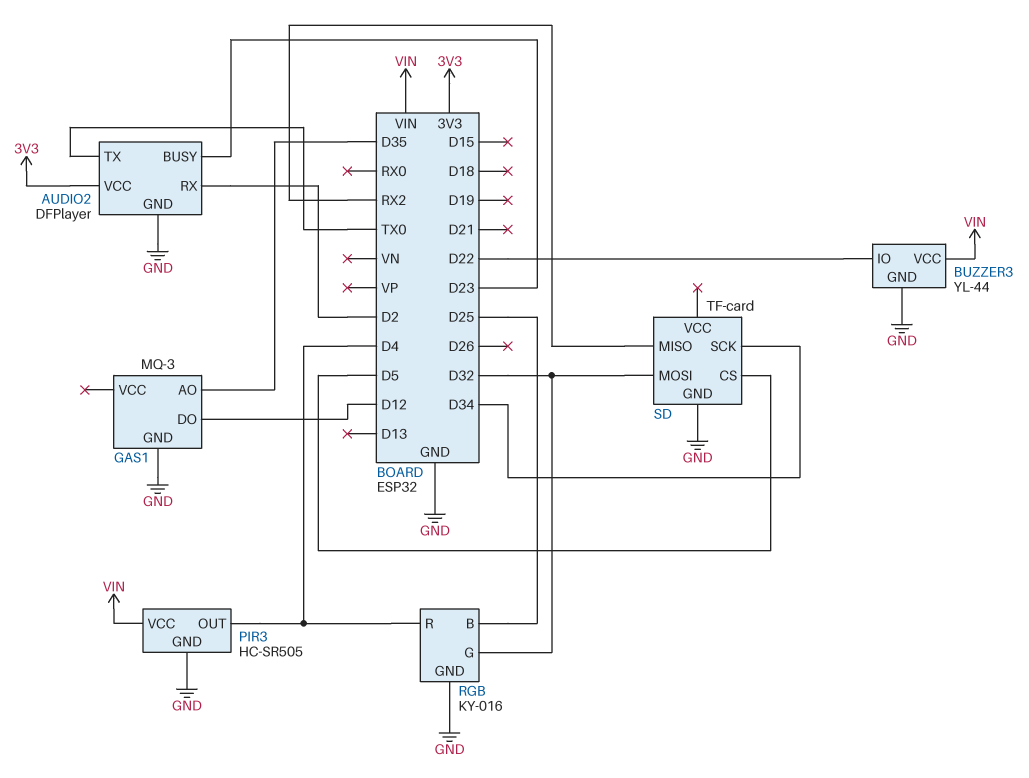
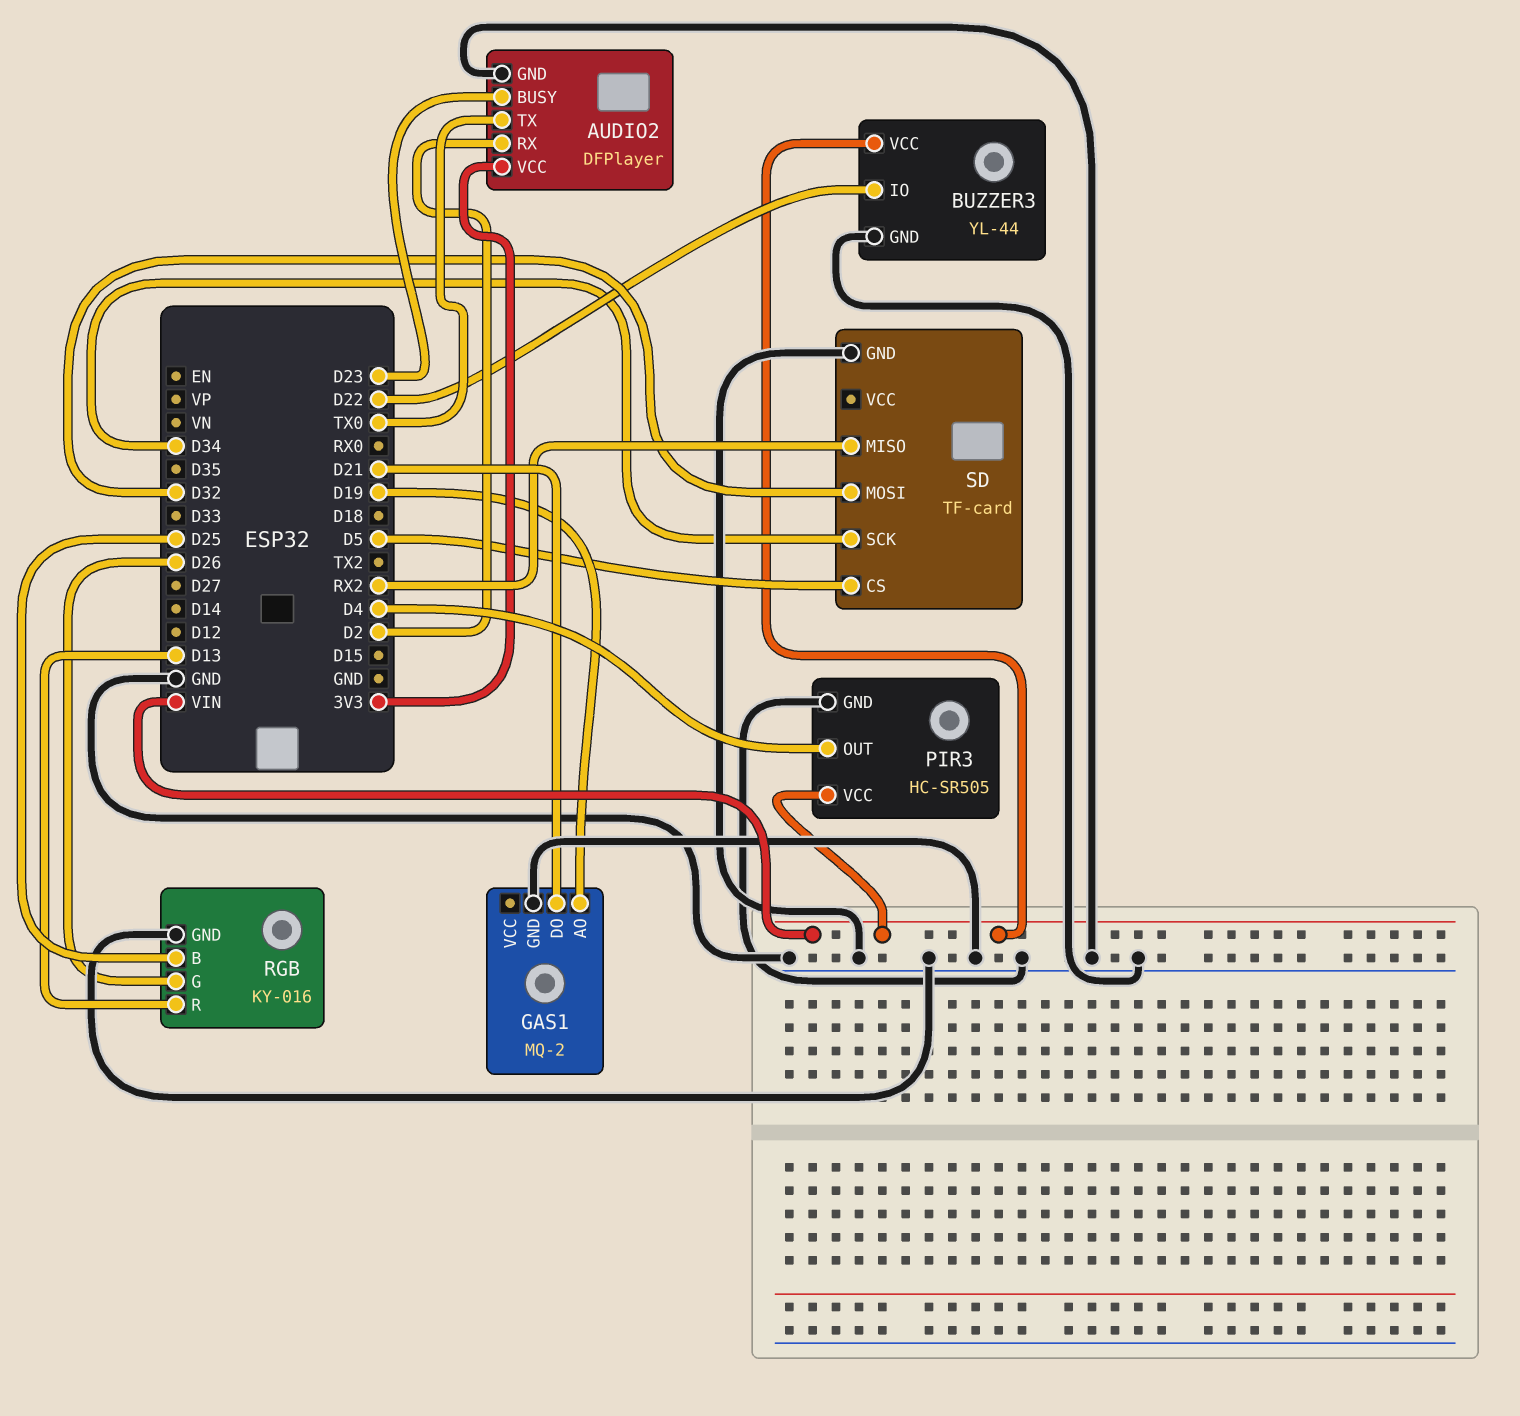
GAS1: MQ-3 -> MQ-2
GAS1 pin AO: D35 -> D19
GAS1 pin DO: D12 -> D21
RGB pin G: D32 -> D26
RGB pin R: D4 -> D13

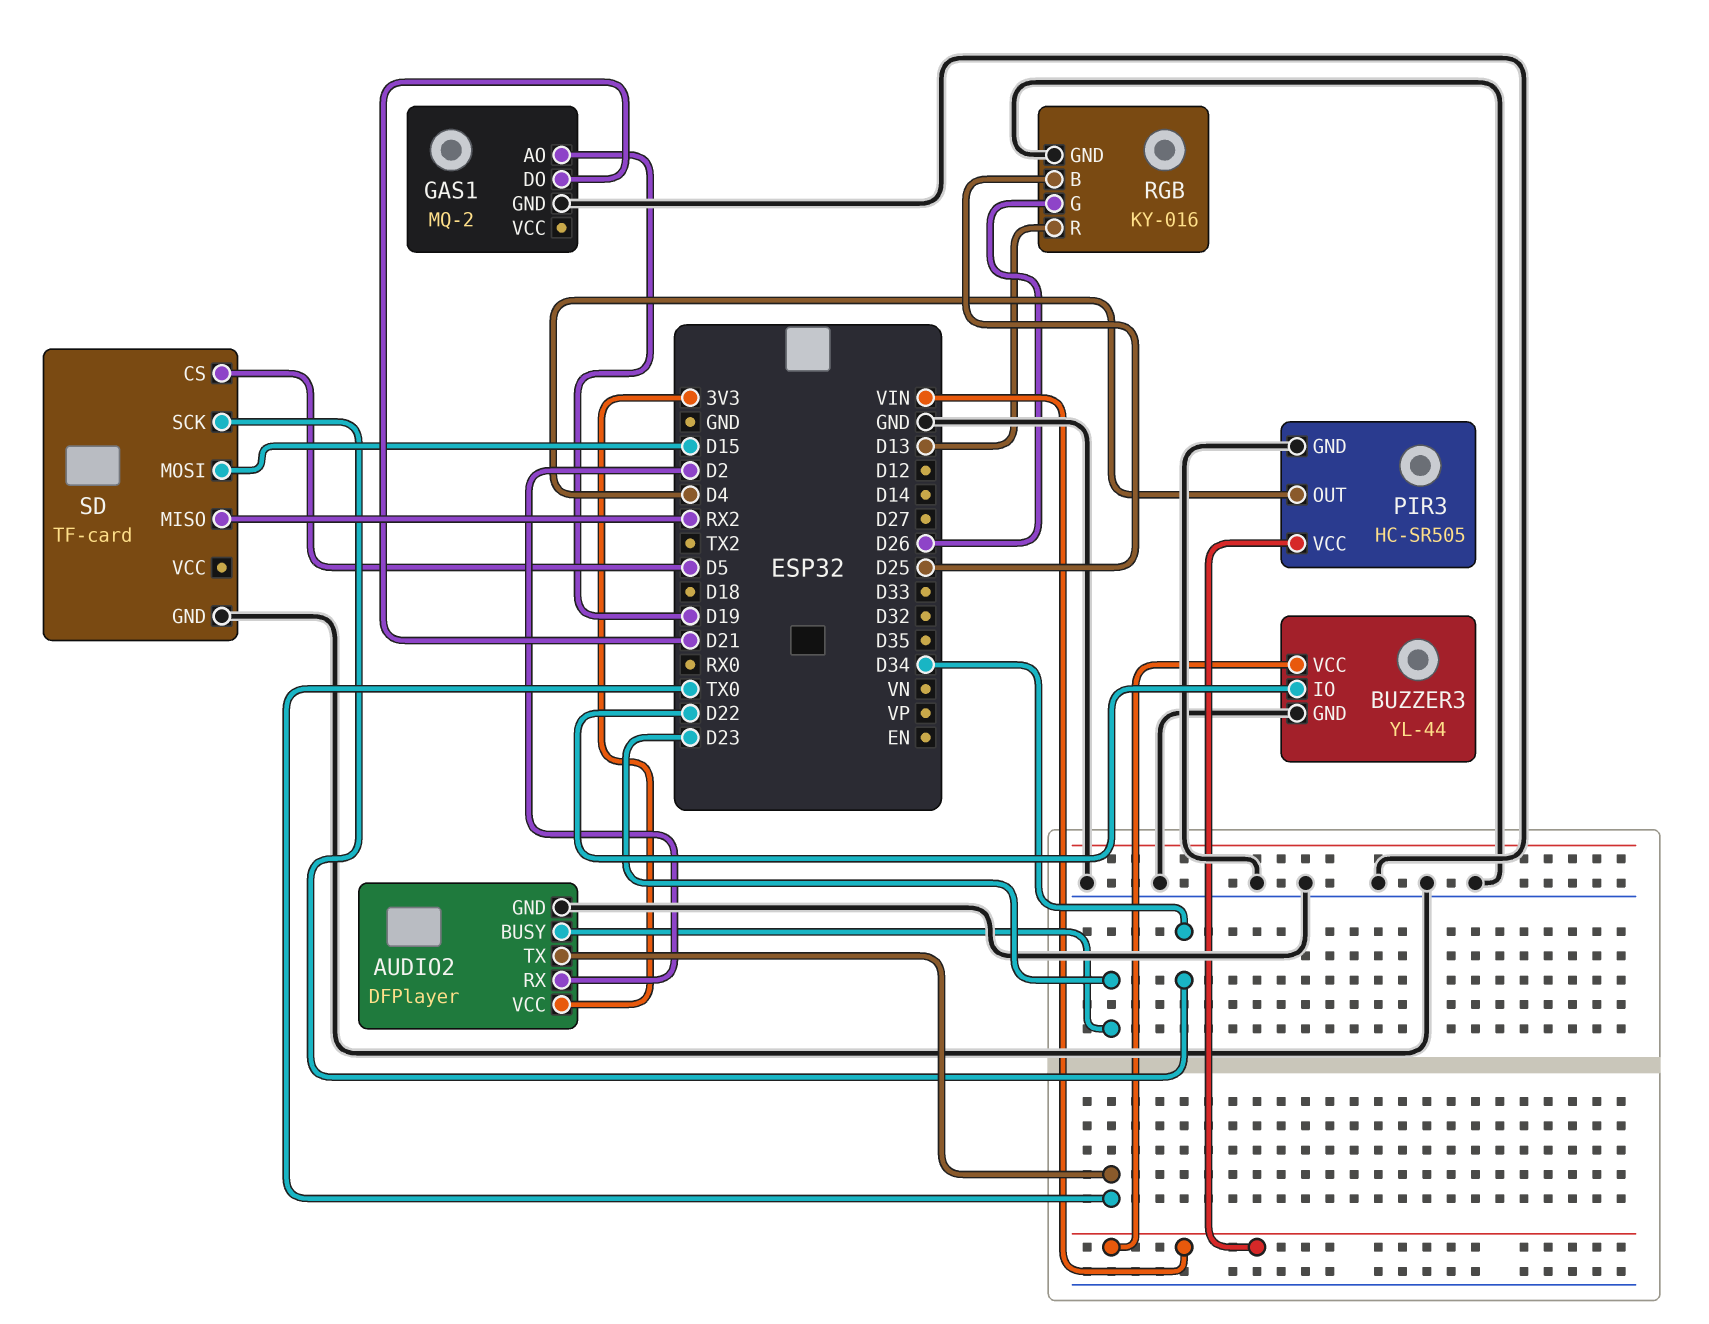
SD pin MOSI: D32 -> D15

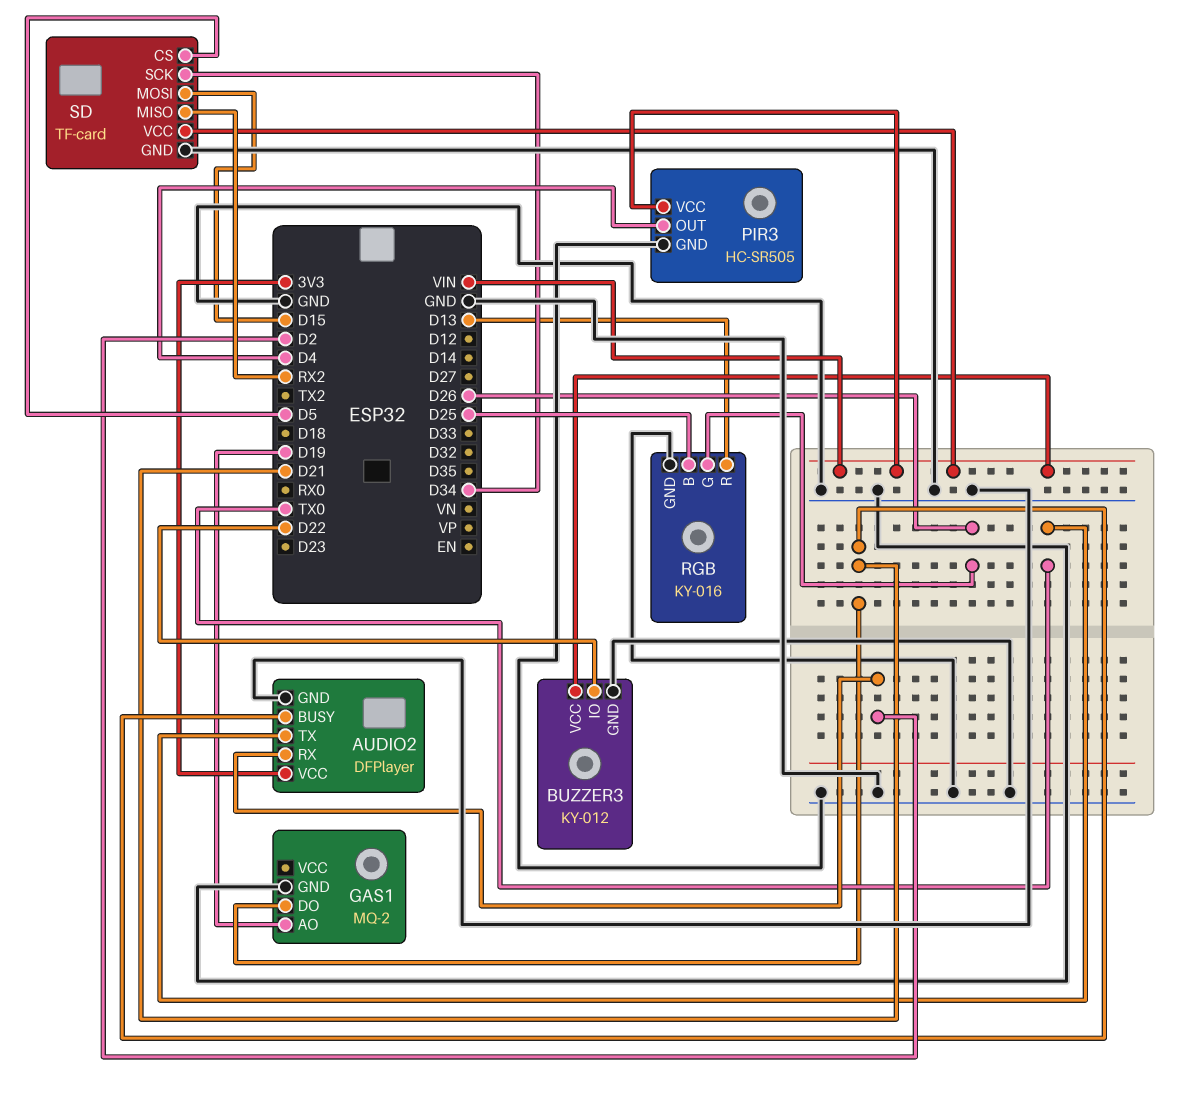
AUDIO2 pin BUSY: D23 -> D21
BUZZER3: YL-44 -> KY-012
SD pin VCC: none -> VIN

